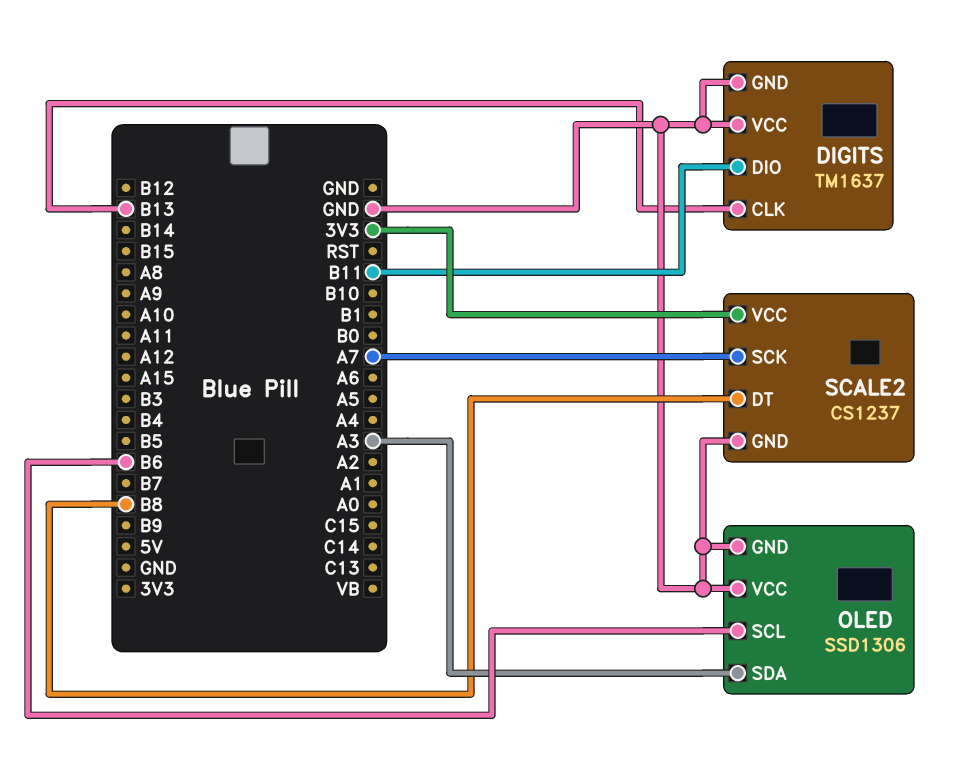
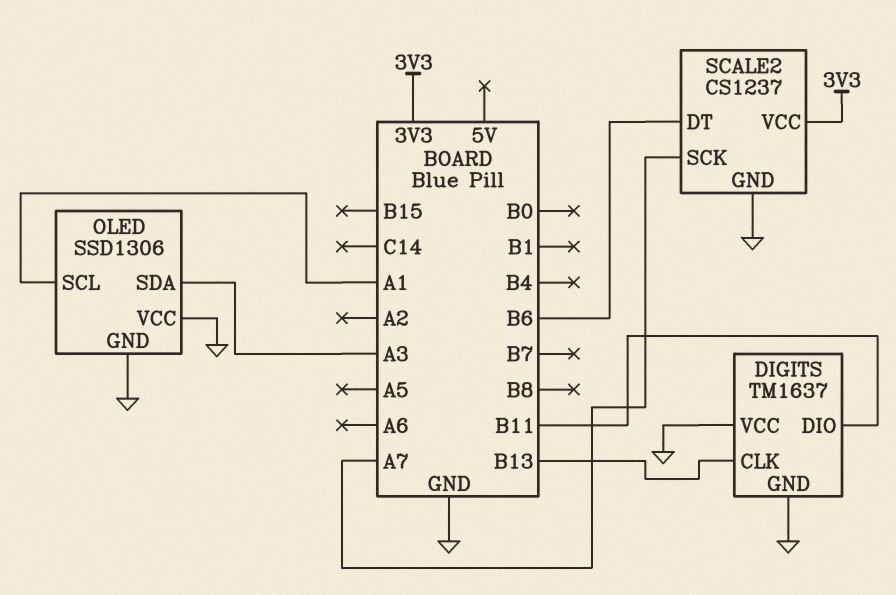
OLED pin SCL: B6 -> A1
SCALE2 pin DT: B8 -> B6

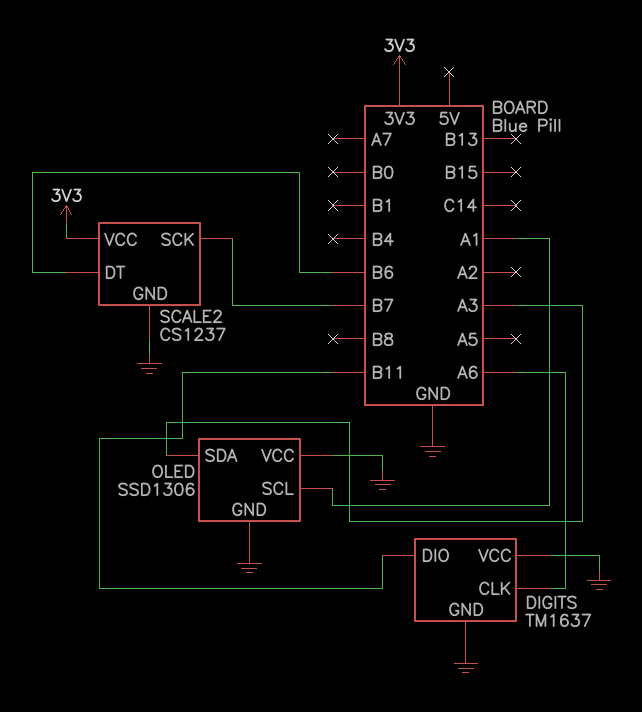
DIGITS pin CLK: B13 -> A6
SCALE2 pin SCK: A7 -> B7

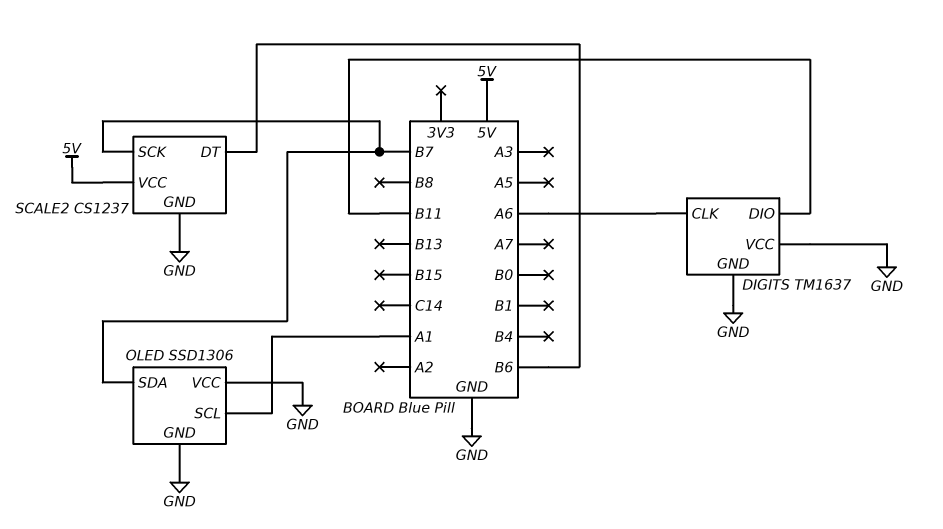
OLED pin SDA: A3 -> B7
SCALE2 pin VCC: 3V3 -> 5V

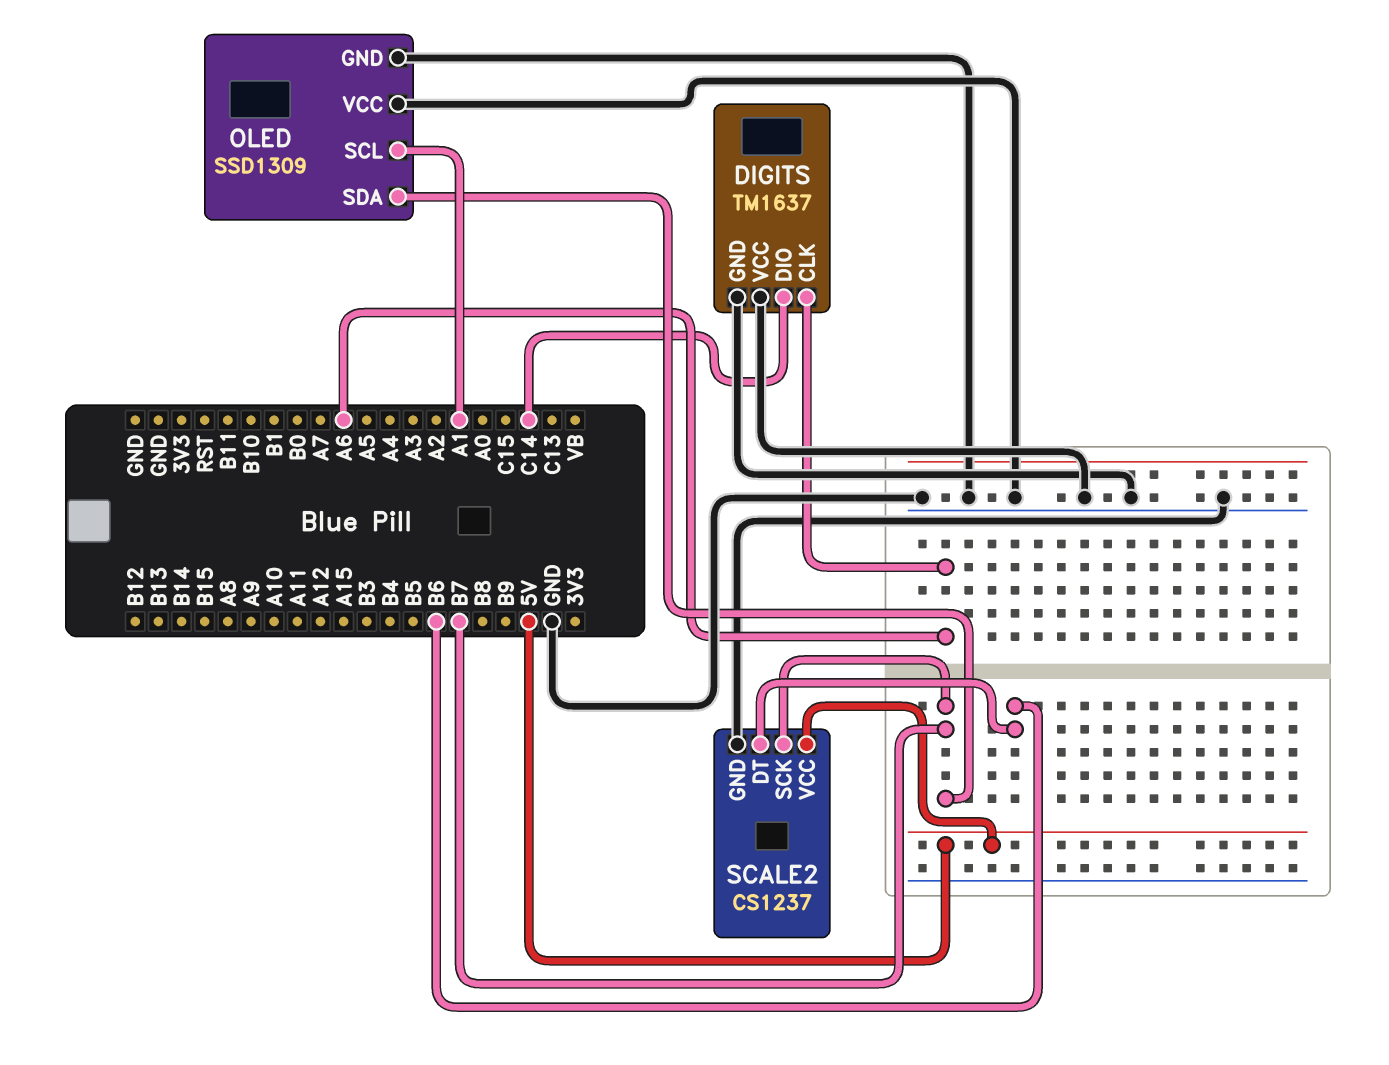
DIGITS pin DIO: B11 -> C14
OLED: SSD1306 -> SSD1309

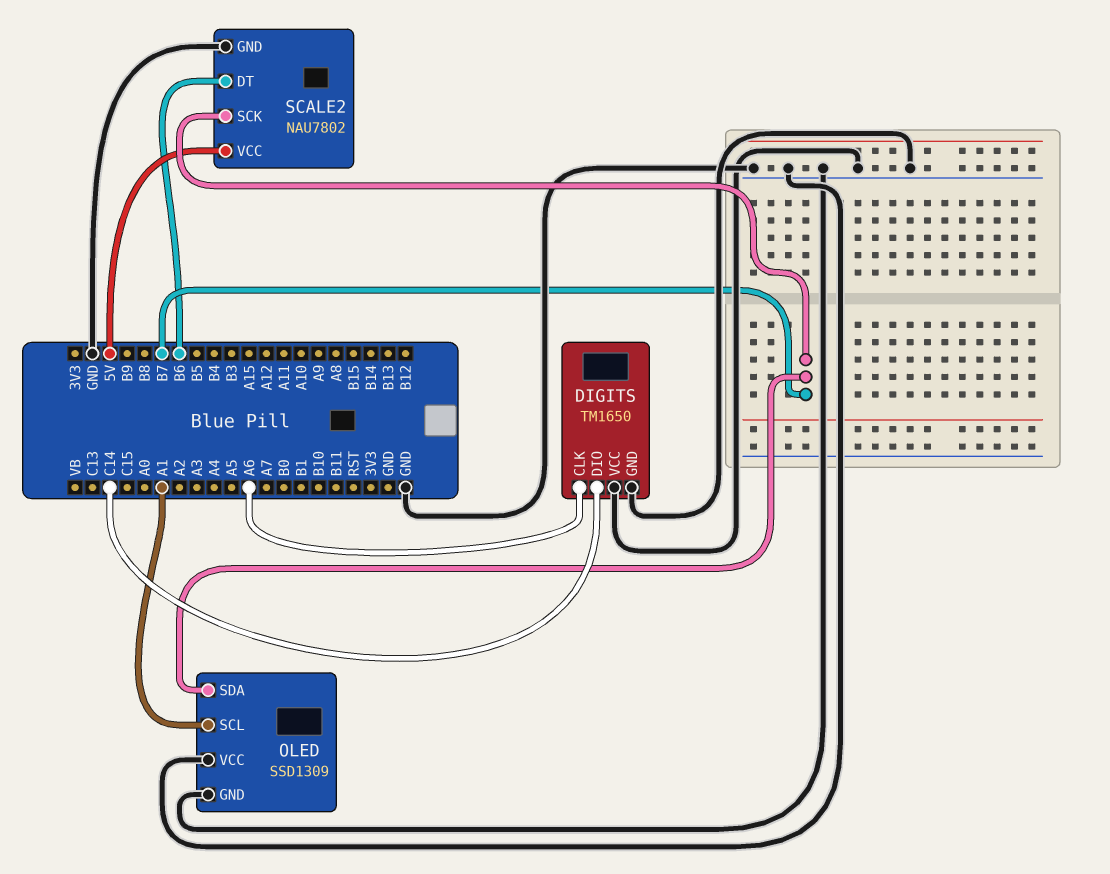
DIGITS: TM1637 -> TM1650
SCALE2: CS1237 -> NAU7802

